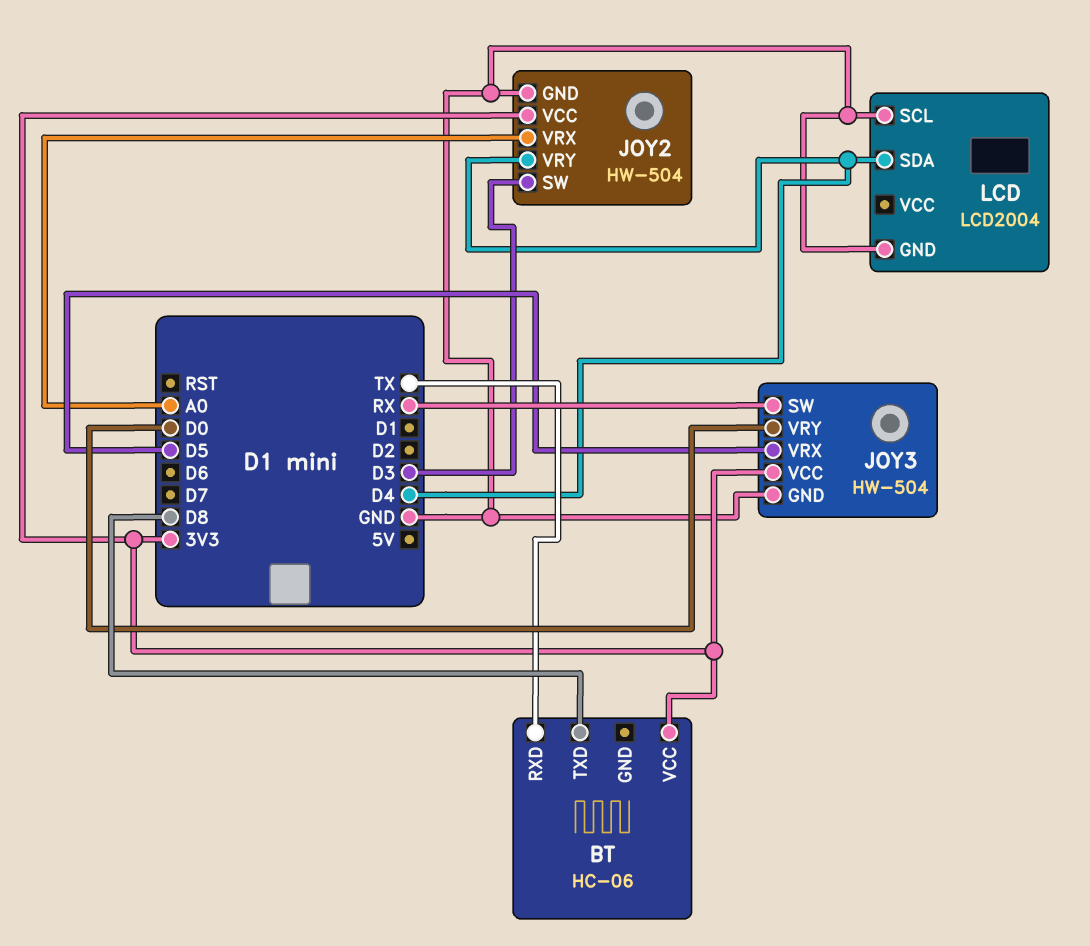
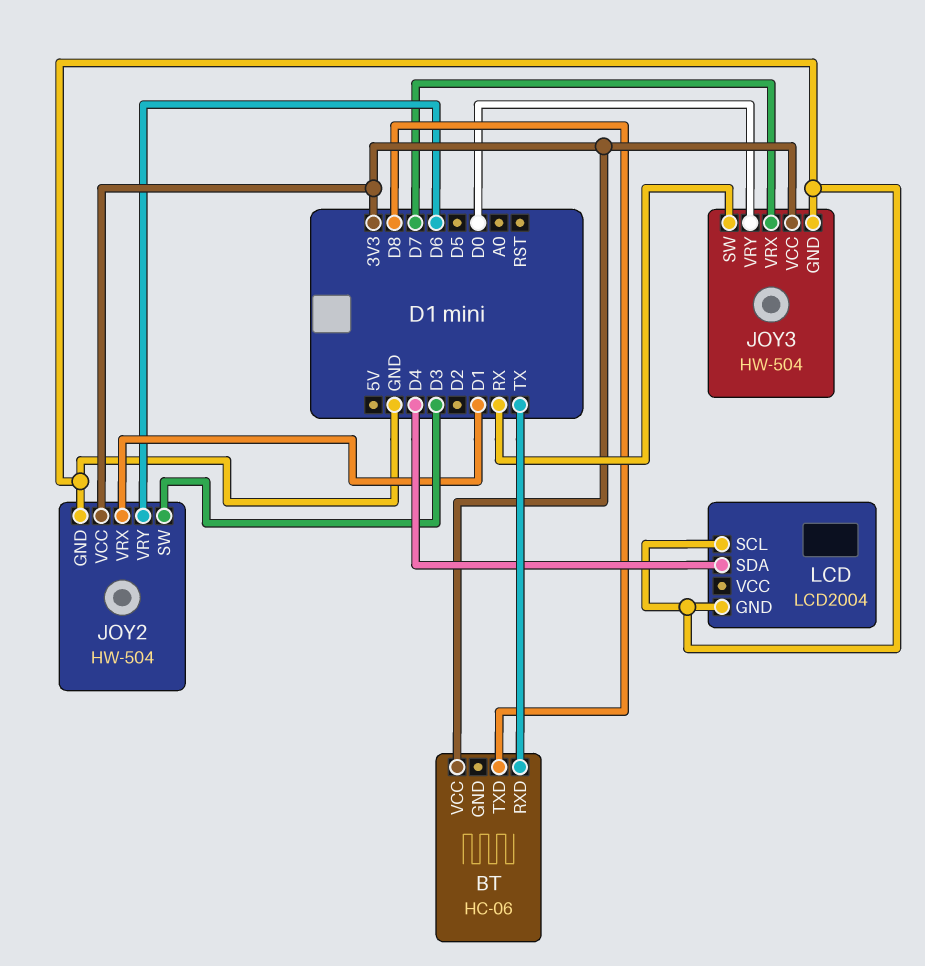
JOY2 pin VRX: A0 -> D1
JOY2 pin VRY: D4 -> D6
JOY3 pin VRX: D5 -> D7

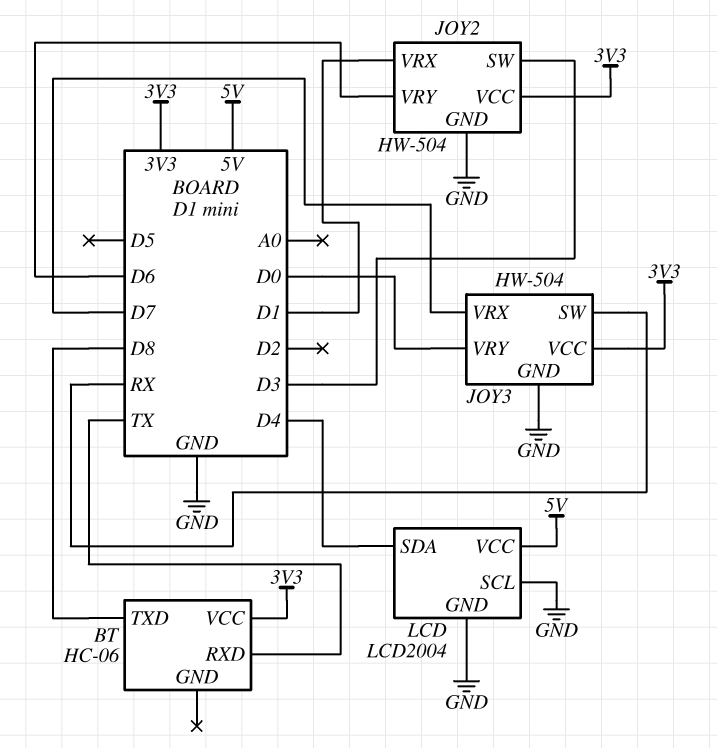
LCD pin VCC: none -> 5V

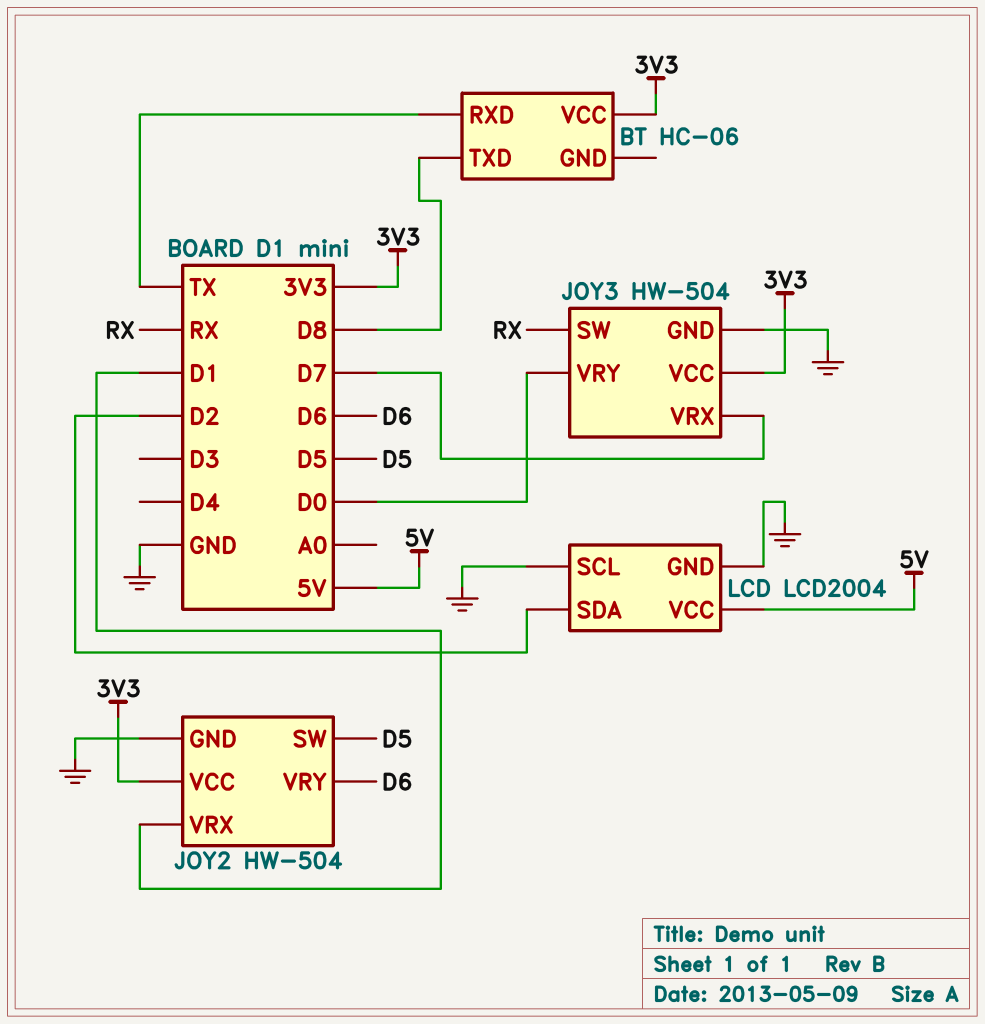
JOY2 pin SW: D3 -> D5
LCD pin SDA: D4 -> D2

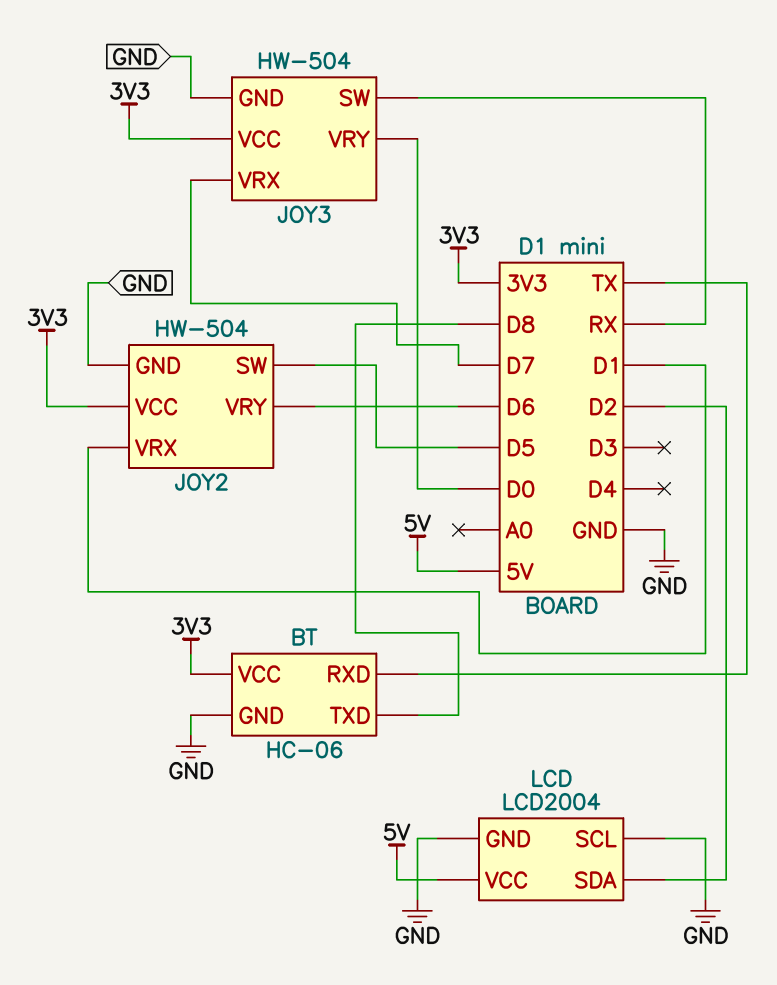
BT pin GND: none -> GND

